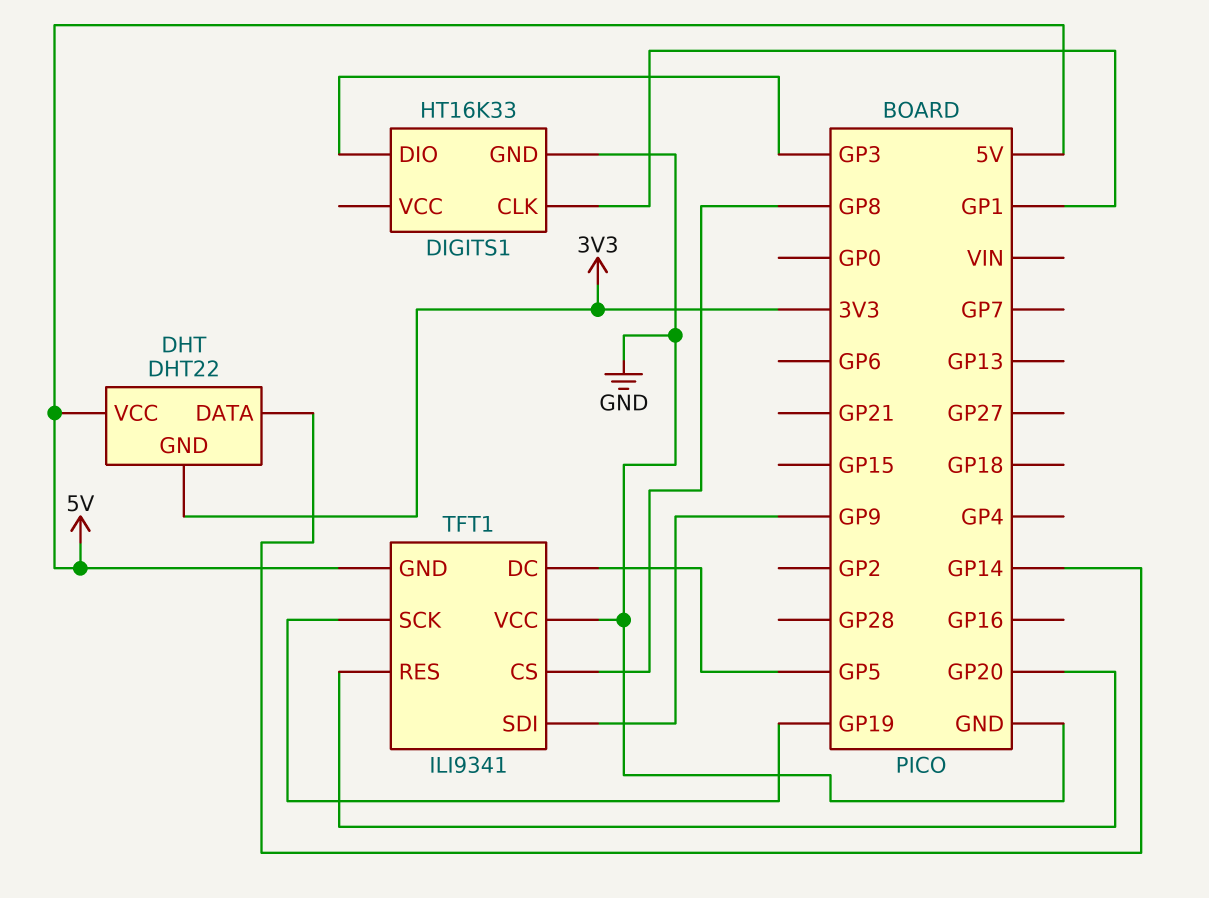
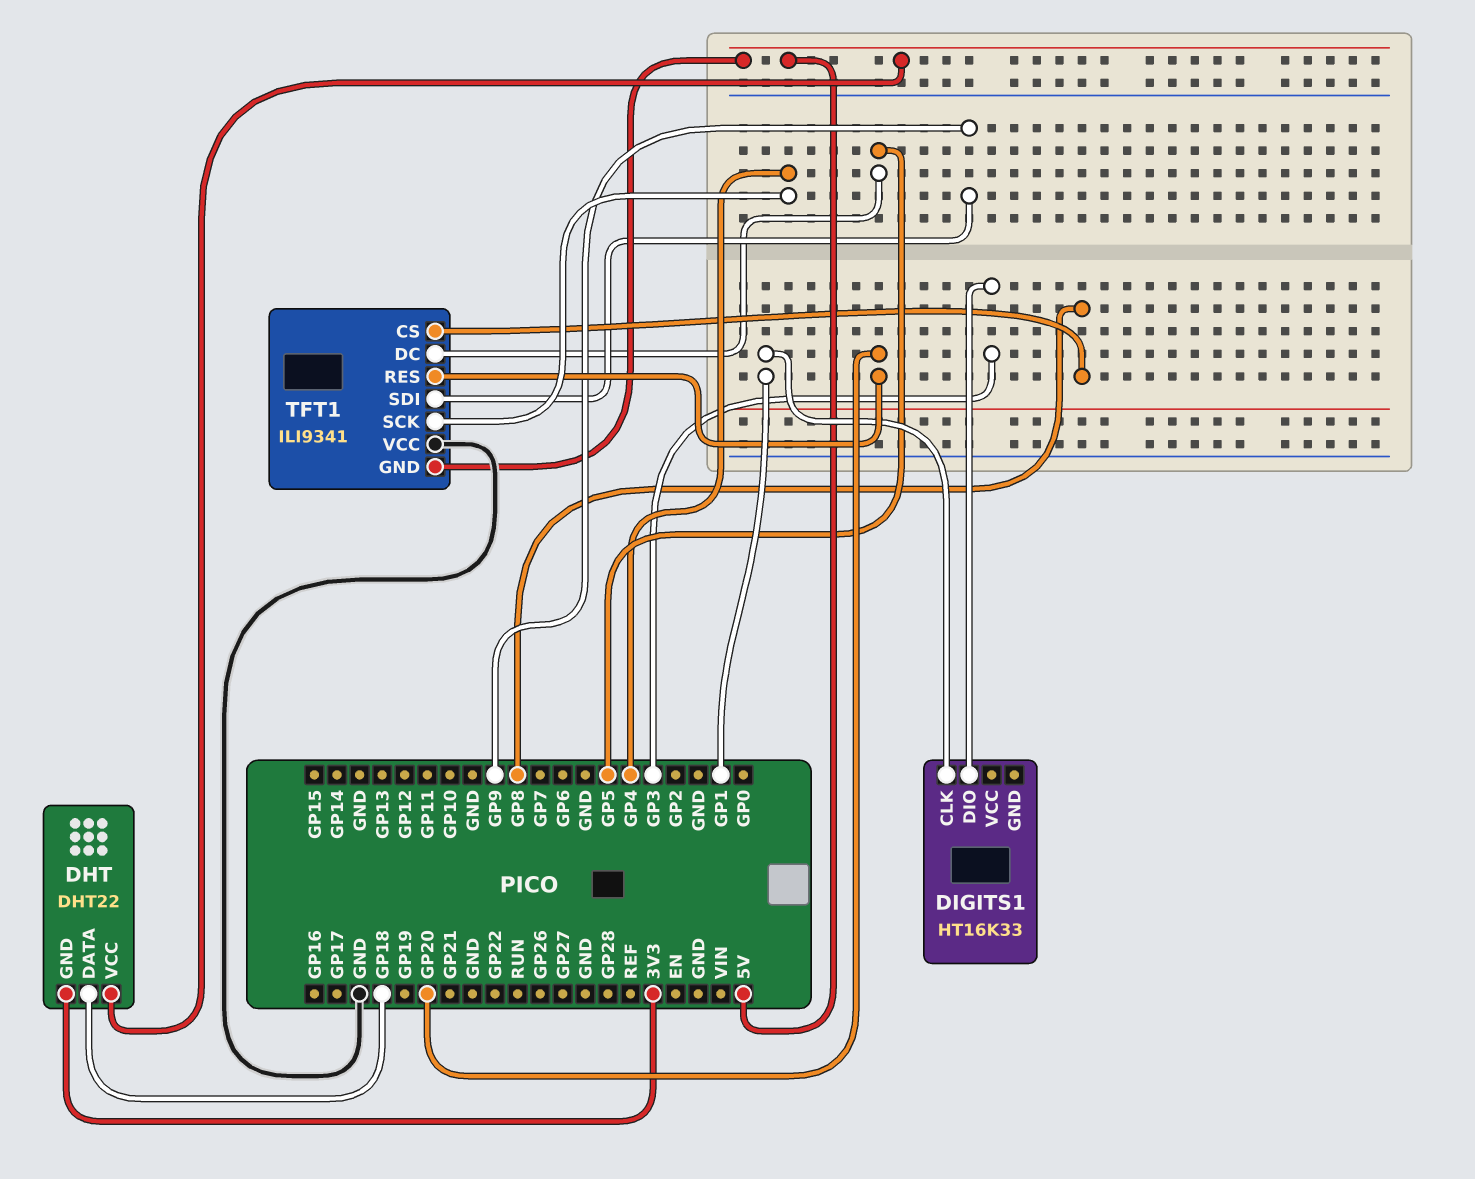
DHT pin DATA: GP14 -> GP18
DIGITS1 pin GND: GND -> none
TFT1 pin SCK: GP19 -> GP4

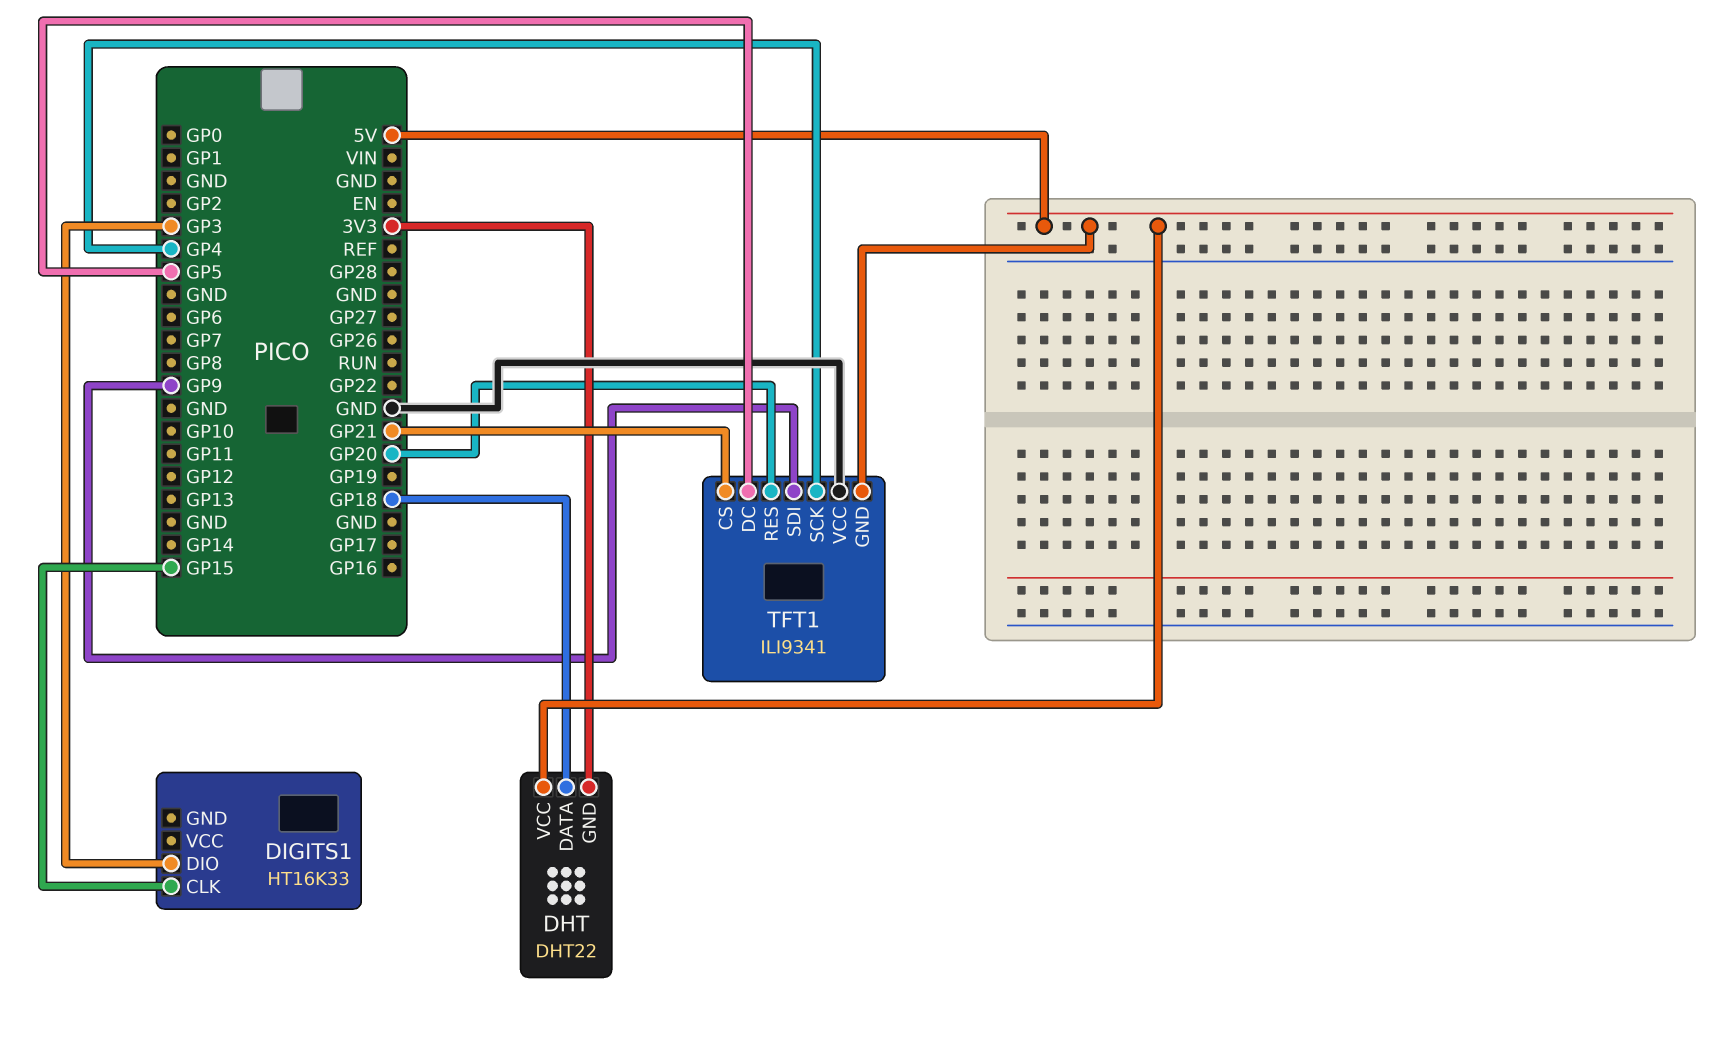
DIGITS1 pin CLK: GP1 -> GP15
TFT1 pin CS: GP8 -> GP21

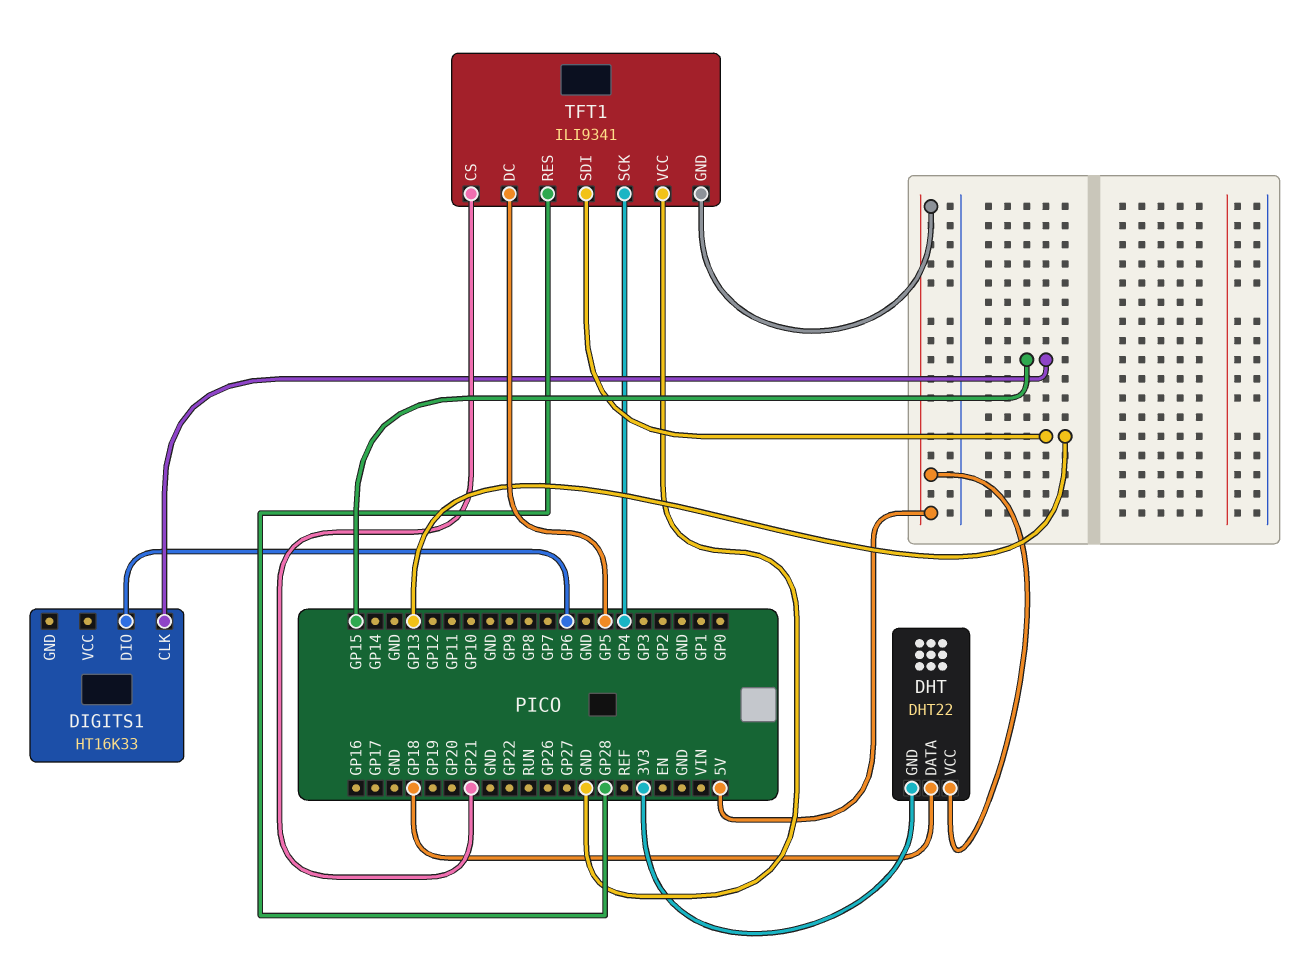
DIGITS1 pin DIO: GP3 -> GP6
TFT1 pin RES: GP20 -> GP28
TFT1 pin SDI: GP9 -> GP13

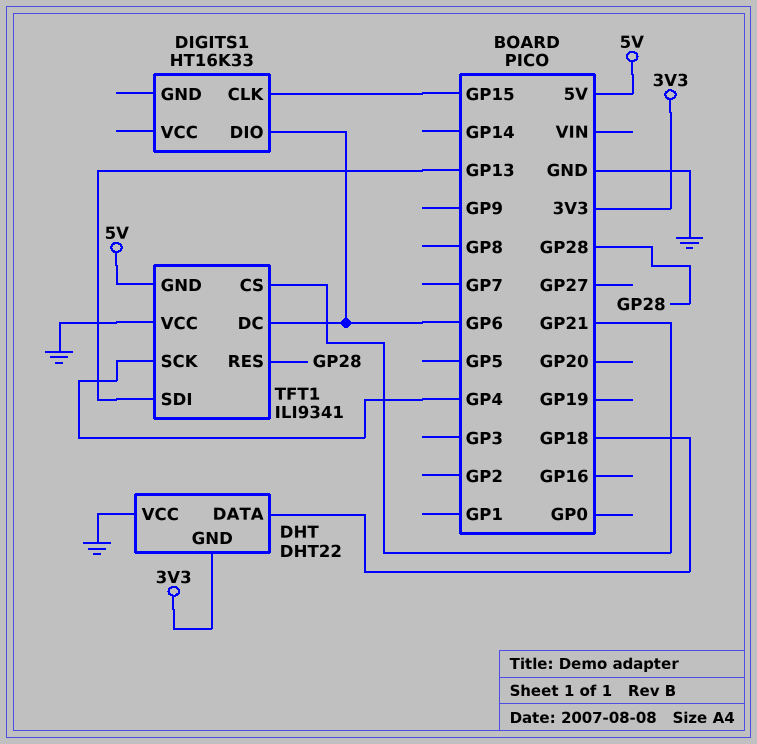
DHT pin VCC: 5V -> GND
TFT1 pin DC: GP5 -> GP6

